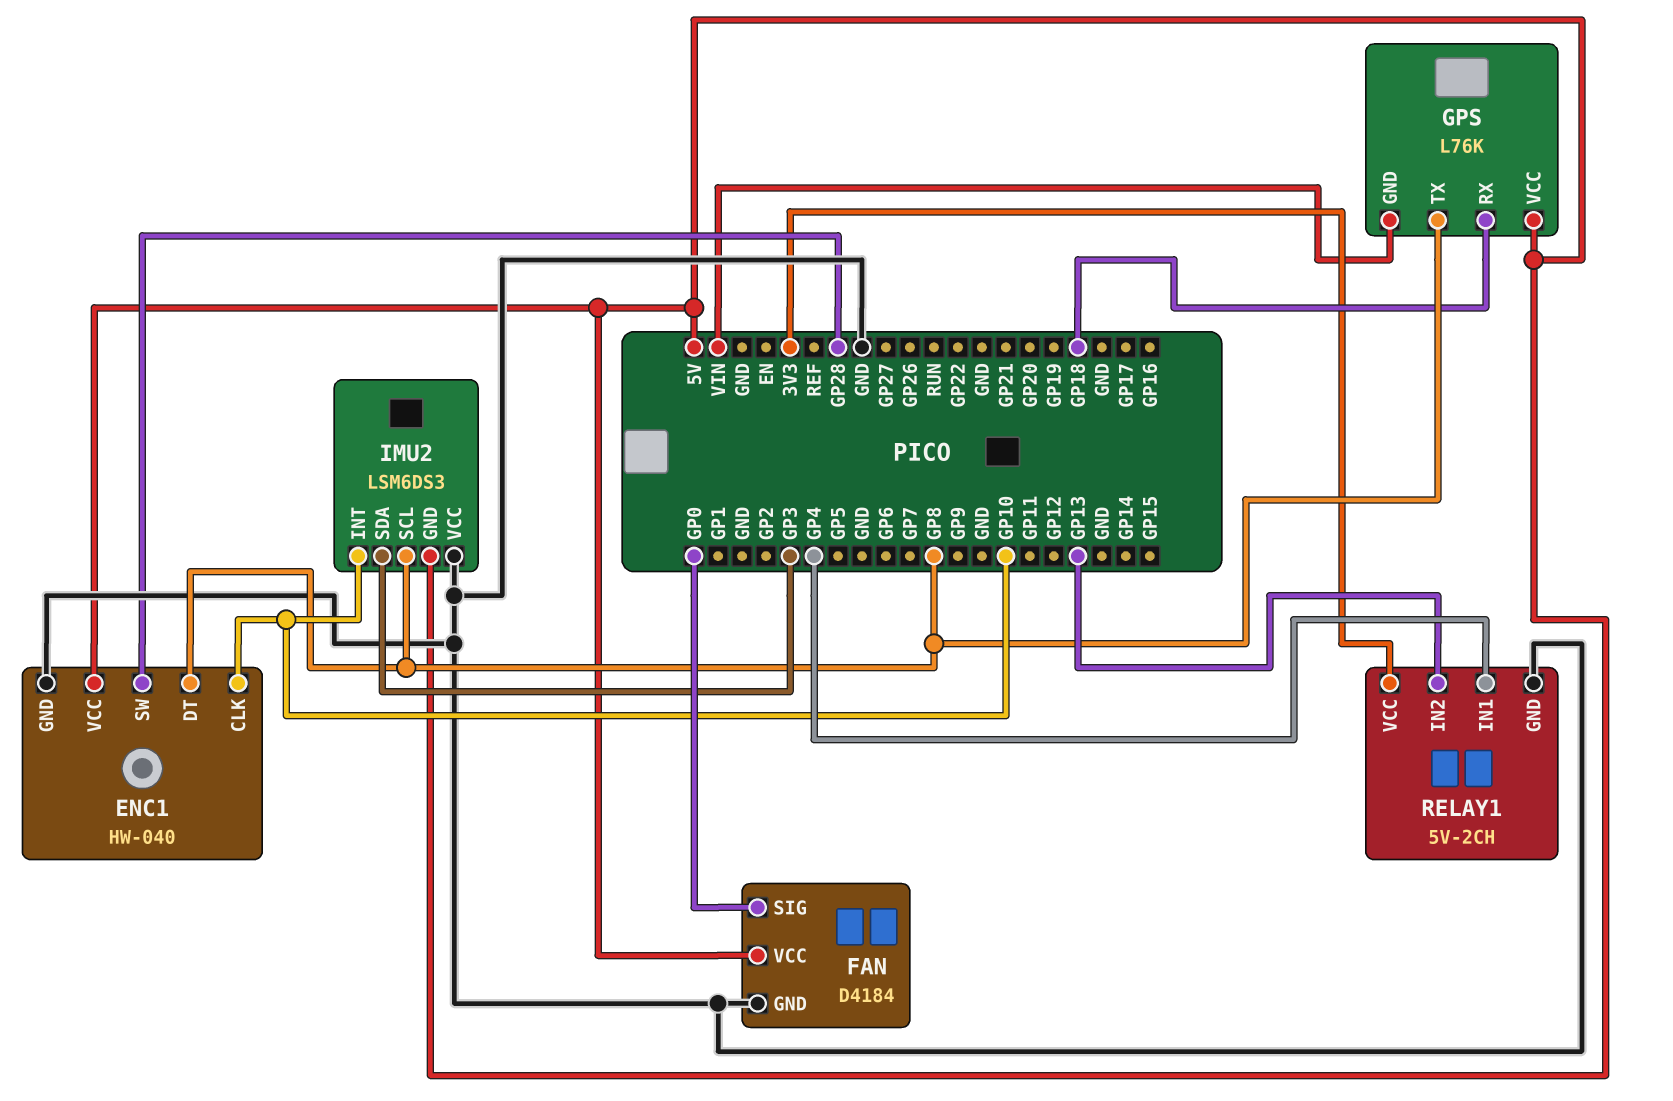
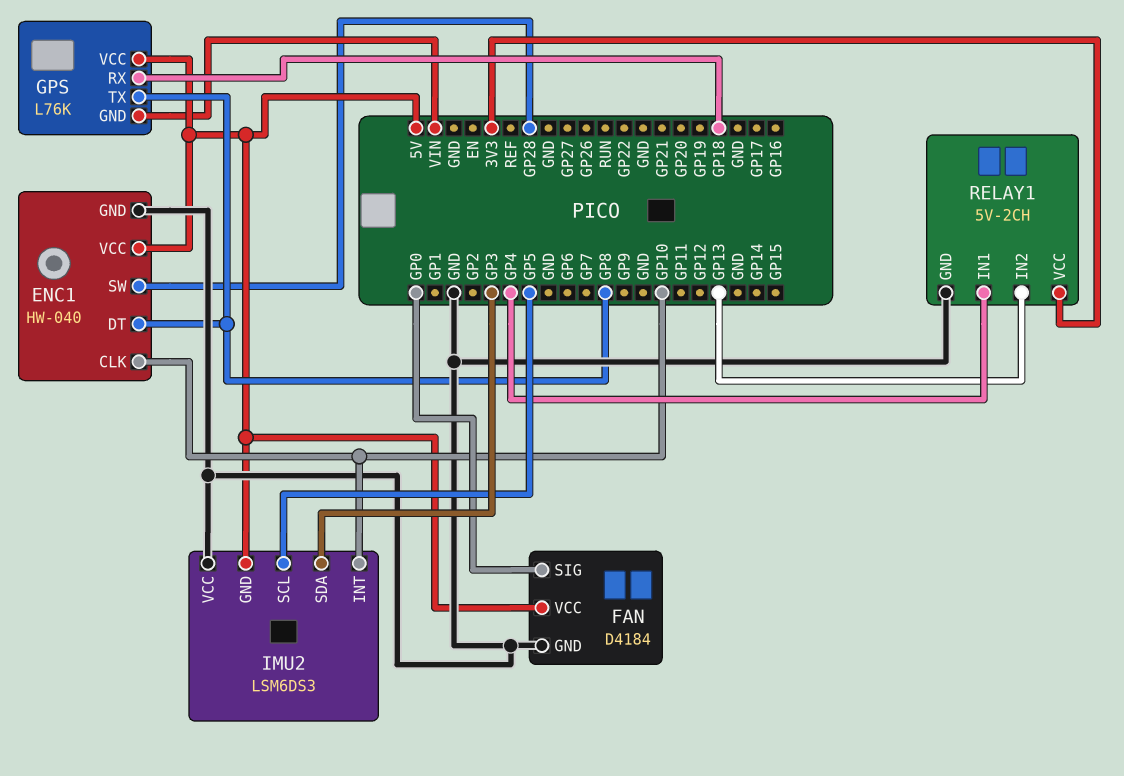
IMU2 pin SCL: GP8 -> GP5

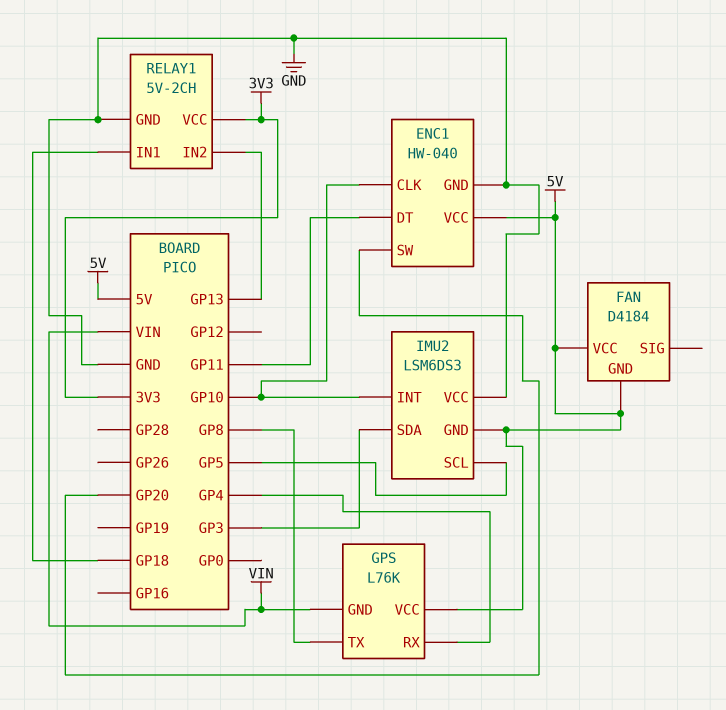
ENC1 pin DT: GP8 -> GP11
ENC1 pin SW: GP28 -> GP20
FAN pin GND: GND -> 5V
FAN pin SIG: GP0 -> none
GPS pin RX: GP18 -> GP4
RELAY1 pin IN1: GP4 -> GP18

